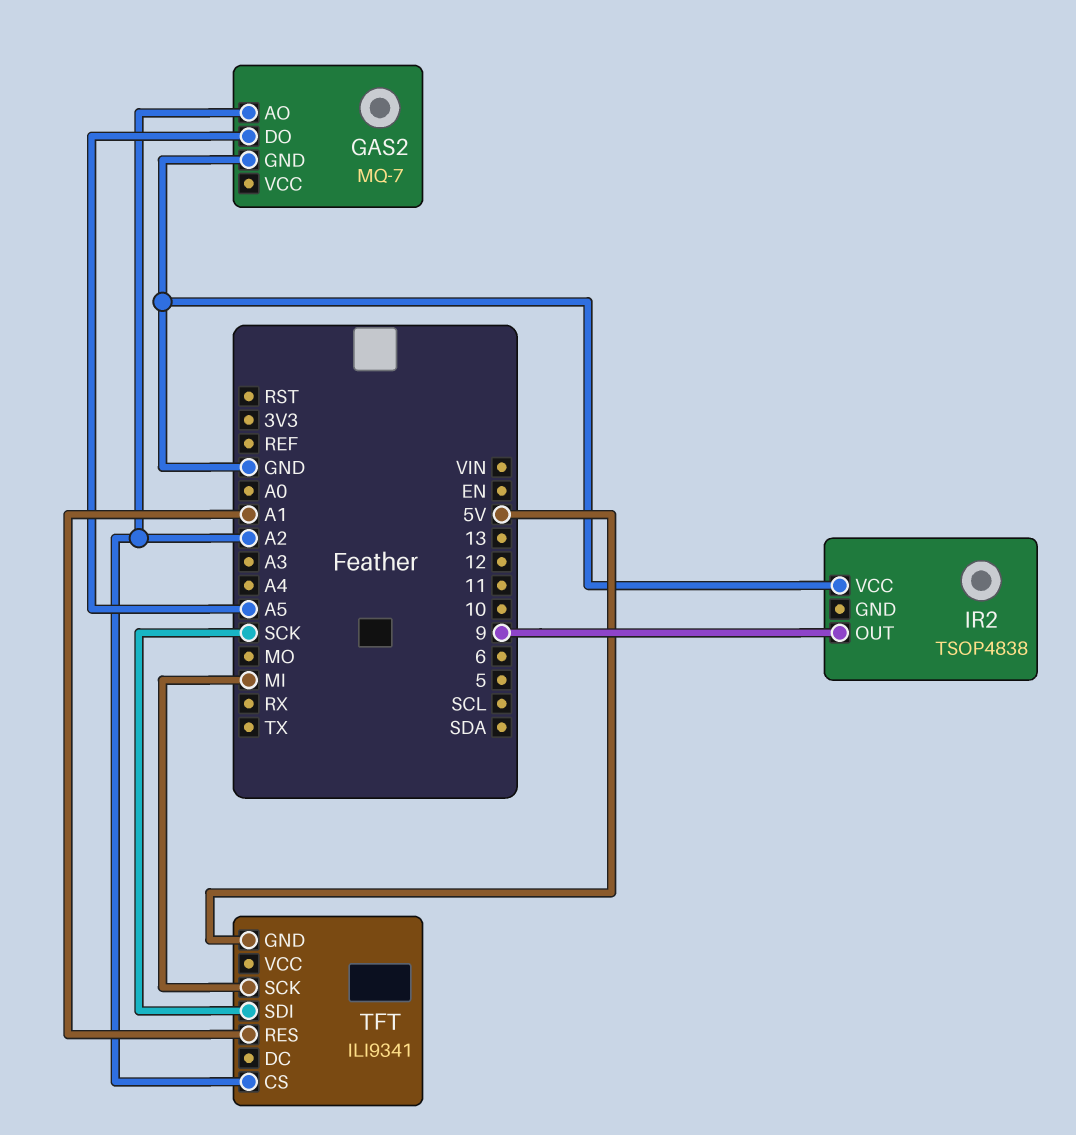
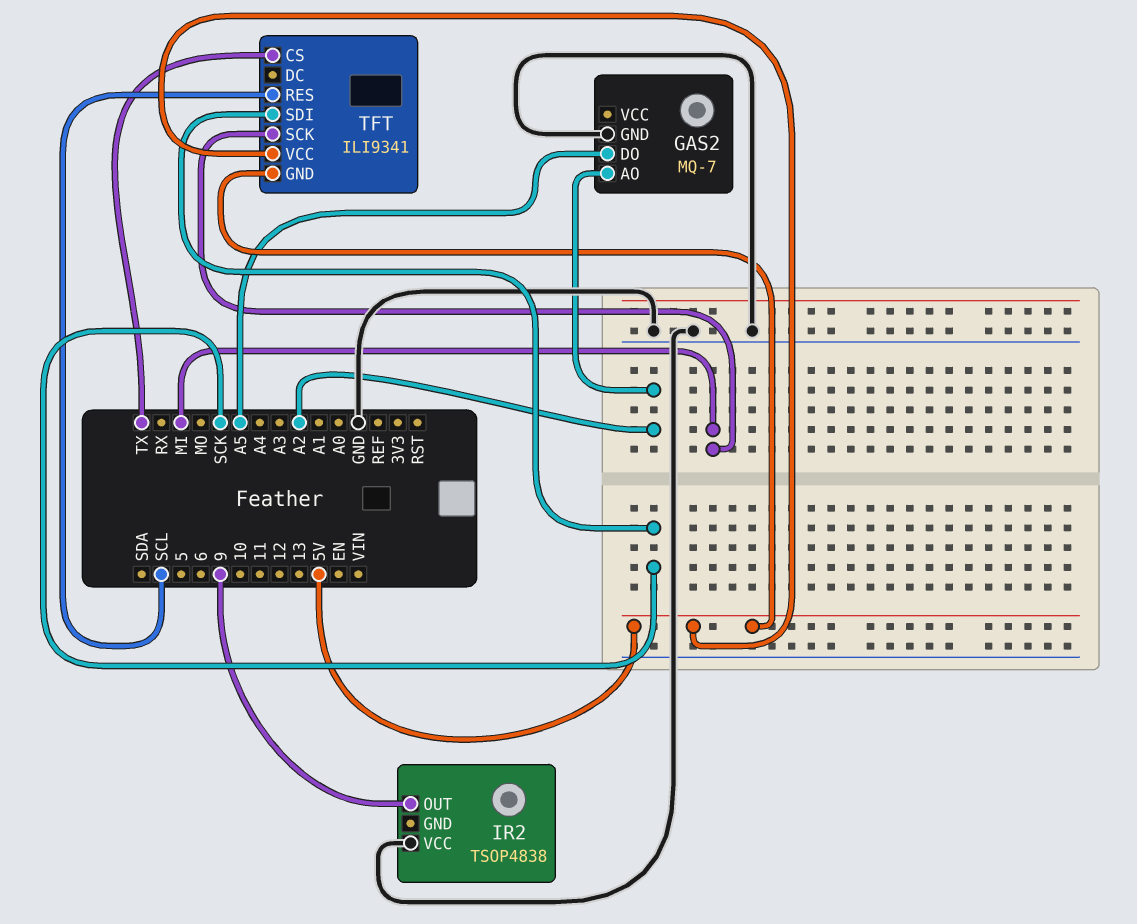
TFT pin CS: A2 -> TX
TFT pin RES: A1 -> SCL
TFT pin VCC: none -> 5V

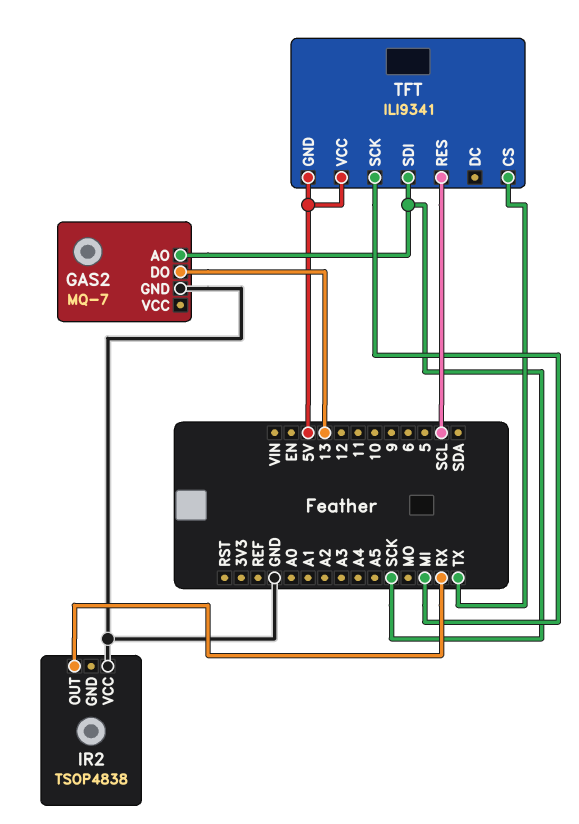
GAS2 pin AO: A2 -> SCK
GAS2 pin DO: A5 -> 13
IR2 pin OUT: 9 -> RX

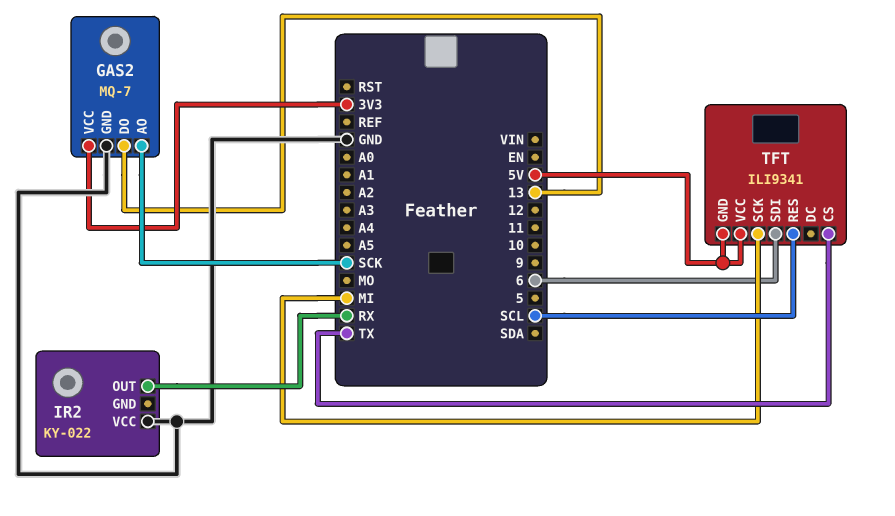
GAS2 pin VCC: none -> 3V3
IR2: TSOP4838 -> KY-022
TFT pin SDI: SCK -> 6

